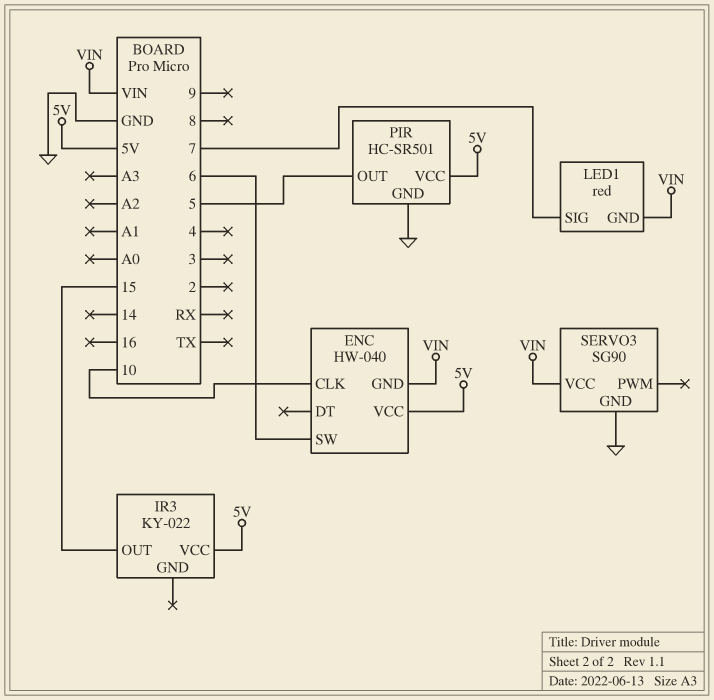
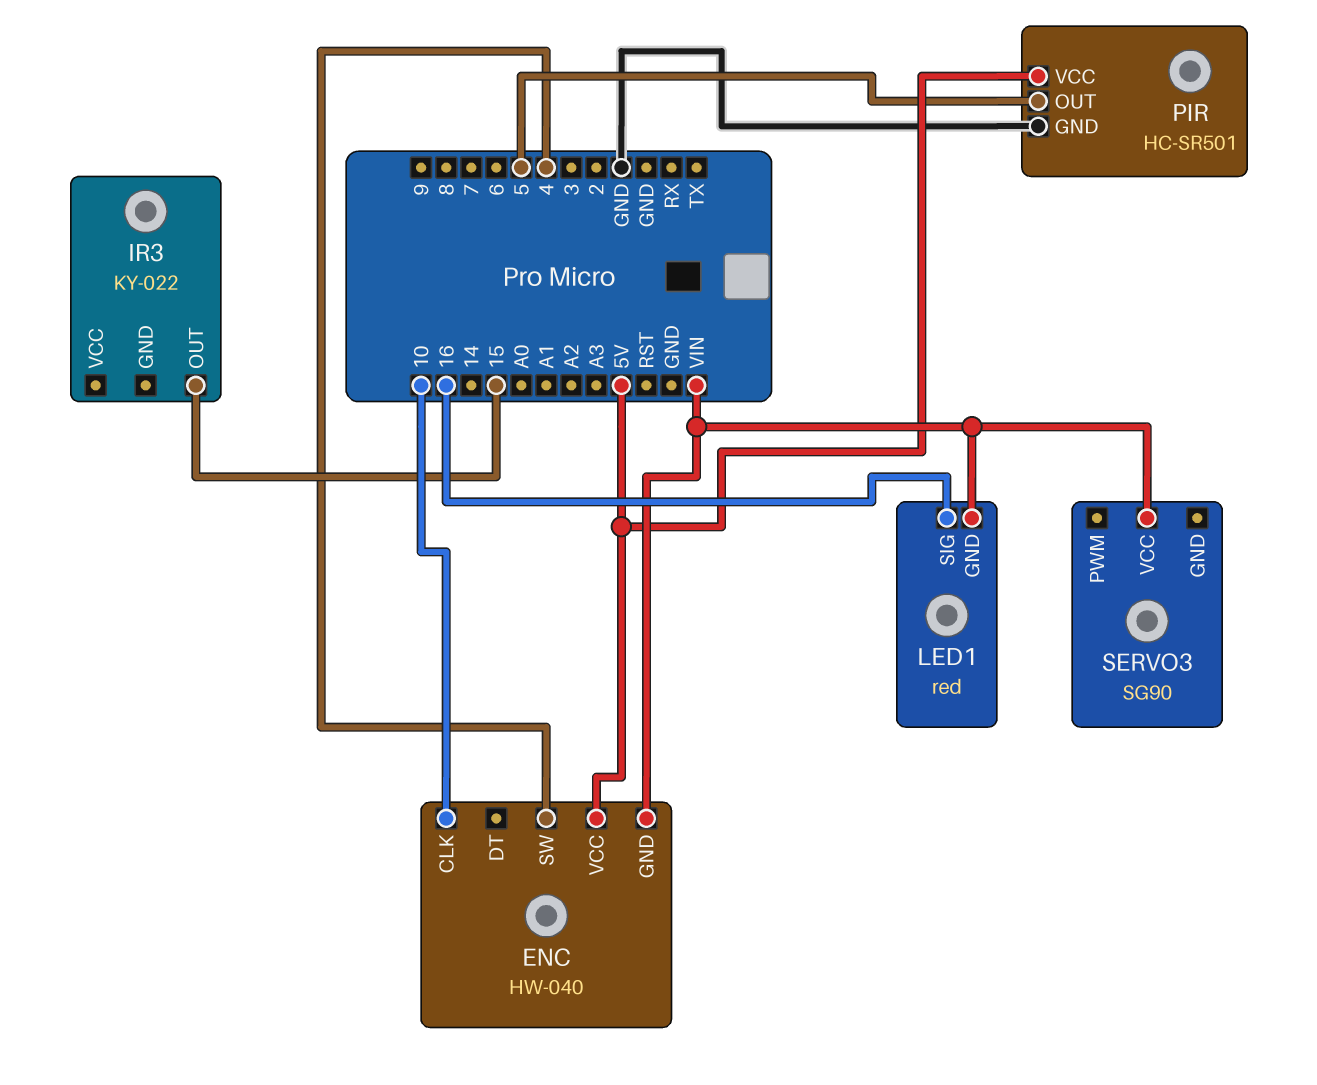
ENC pin SW: 6 -> 4
IR3 pin VCC: 5V -> none
LED1 pin SIG: 7 -> 16
SERVO3 pin GND: GND -> none

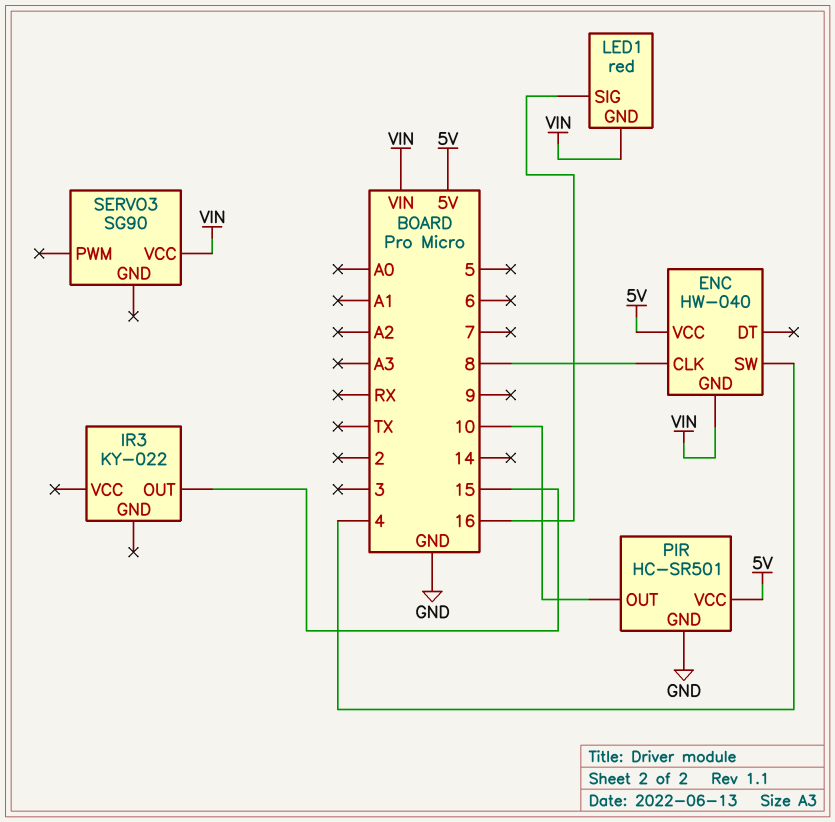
ENC pin CLK: 10 -> 8
PIR pin OUT: 5 -> 10

